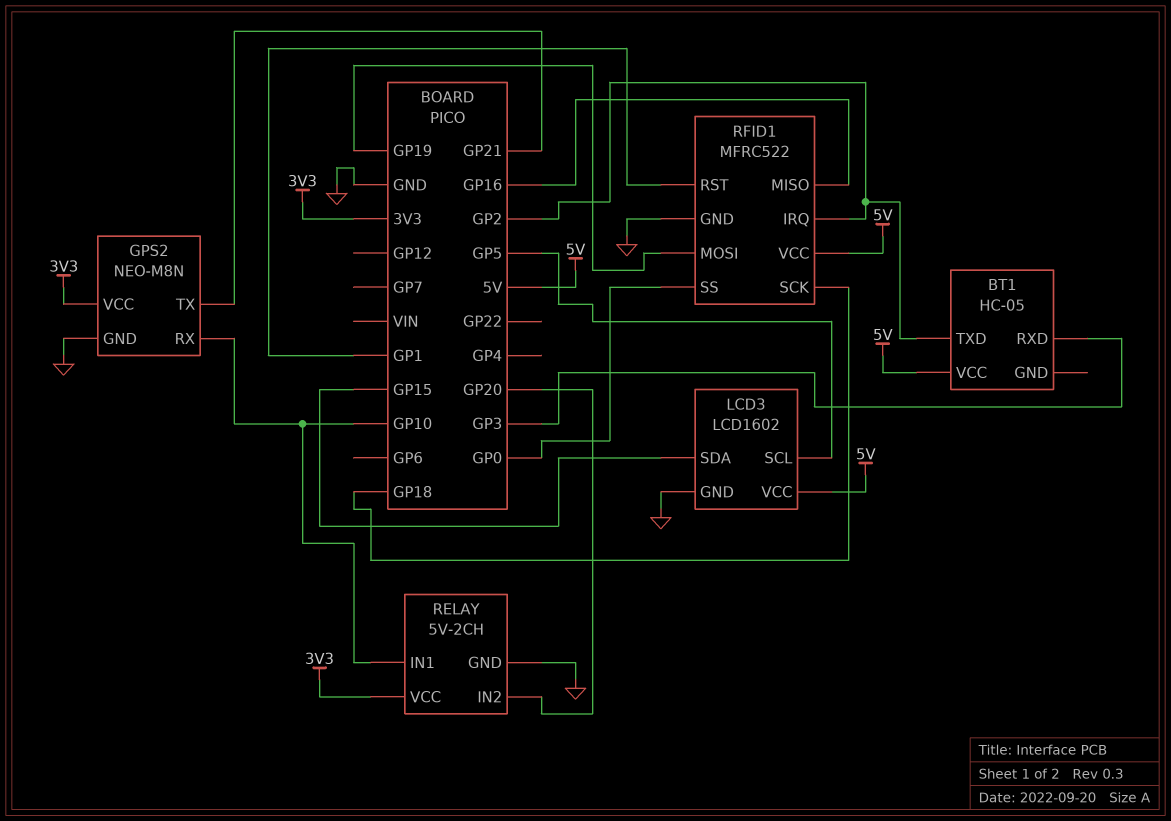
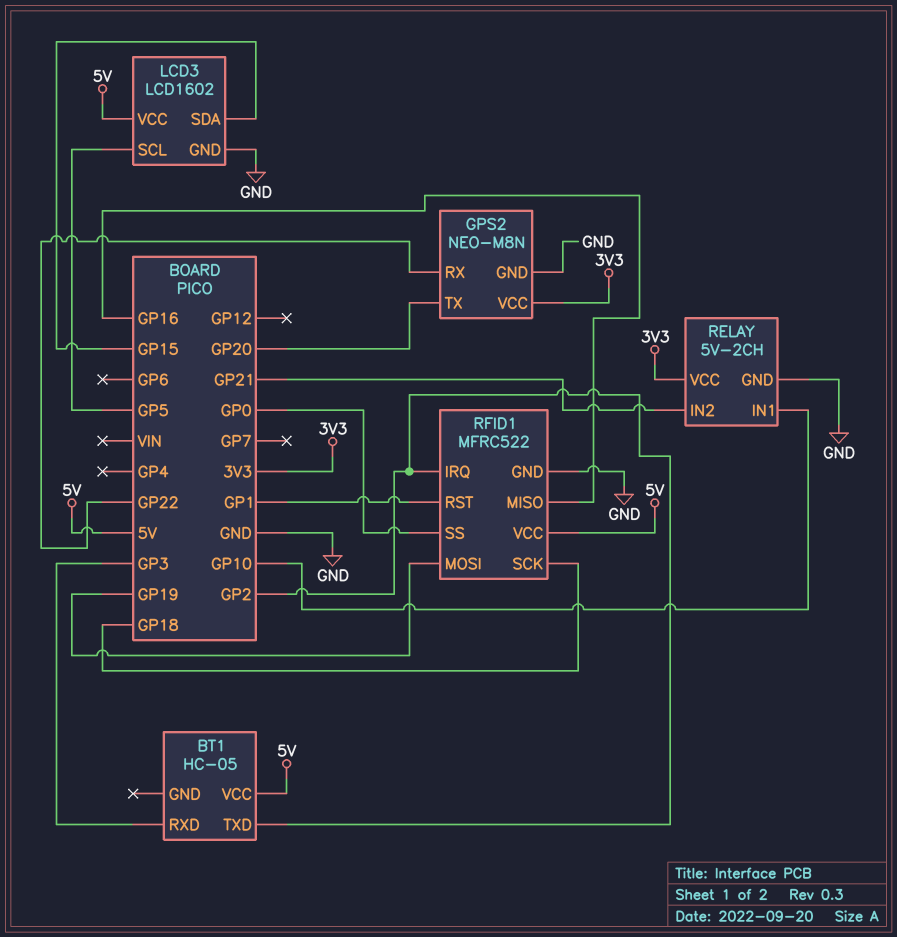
GPS2 pin RX: GP10 -> GP22
GPS2 pin TX: GP21 -> GP20
RELAY pin IN2: GP20 -> GP21

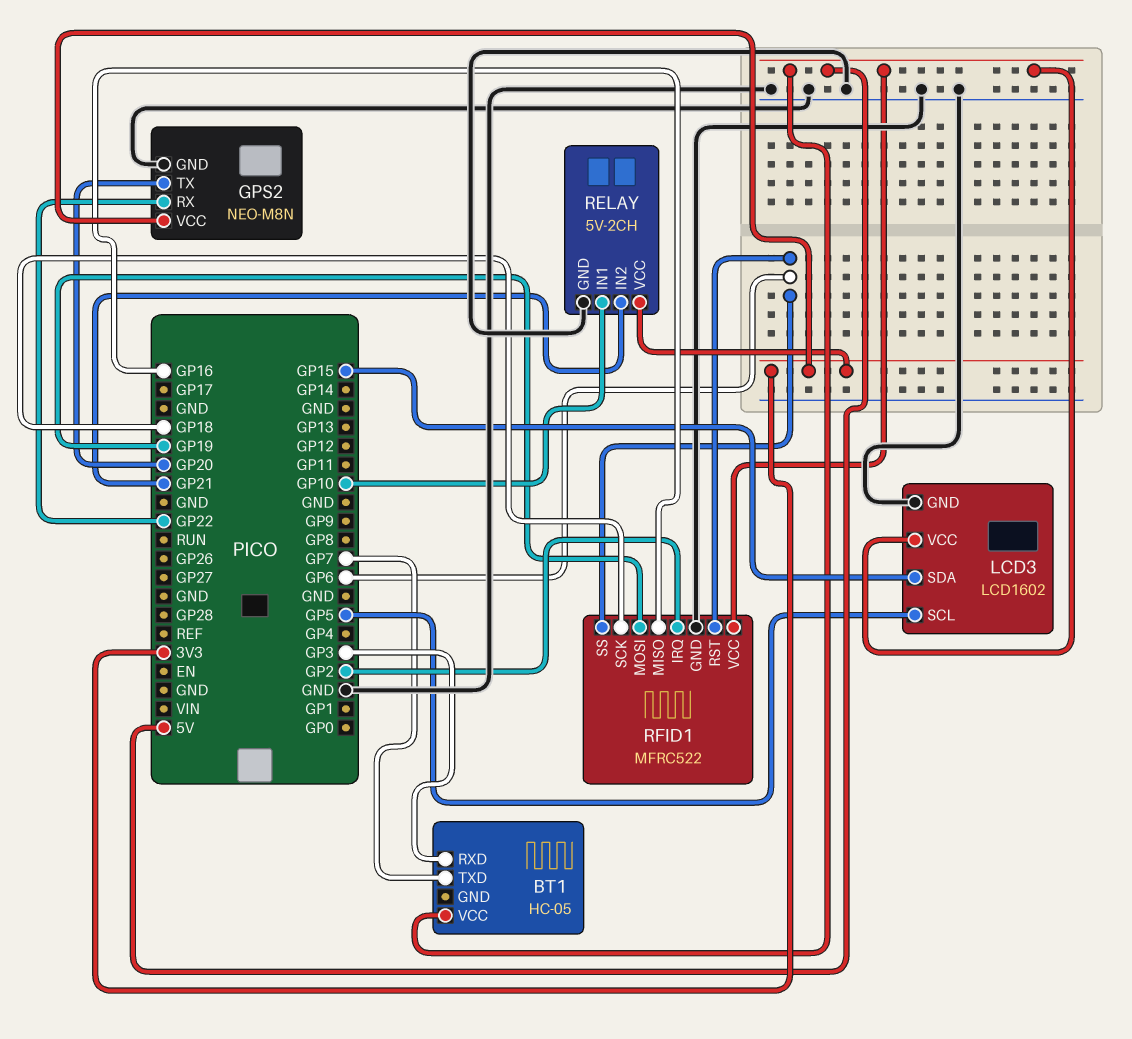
BT1 pin TXD: GP2 -> GP7
RFID1 pin RST: GP1 -> GP6
RFID1 pin SS: GP0 -> GP6

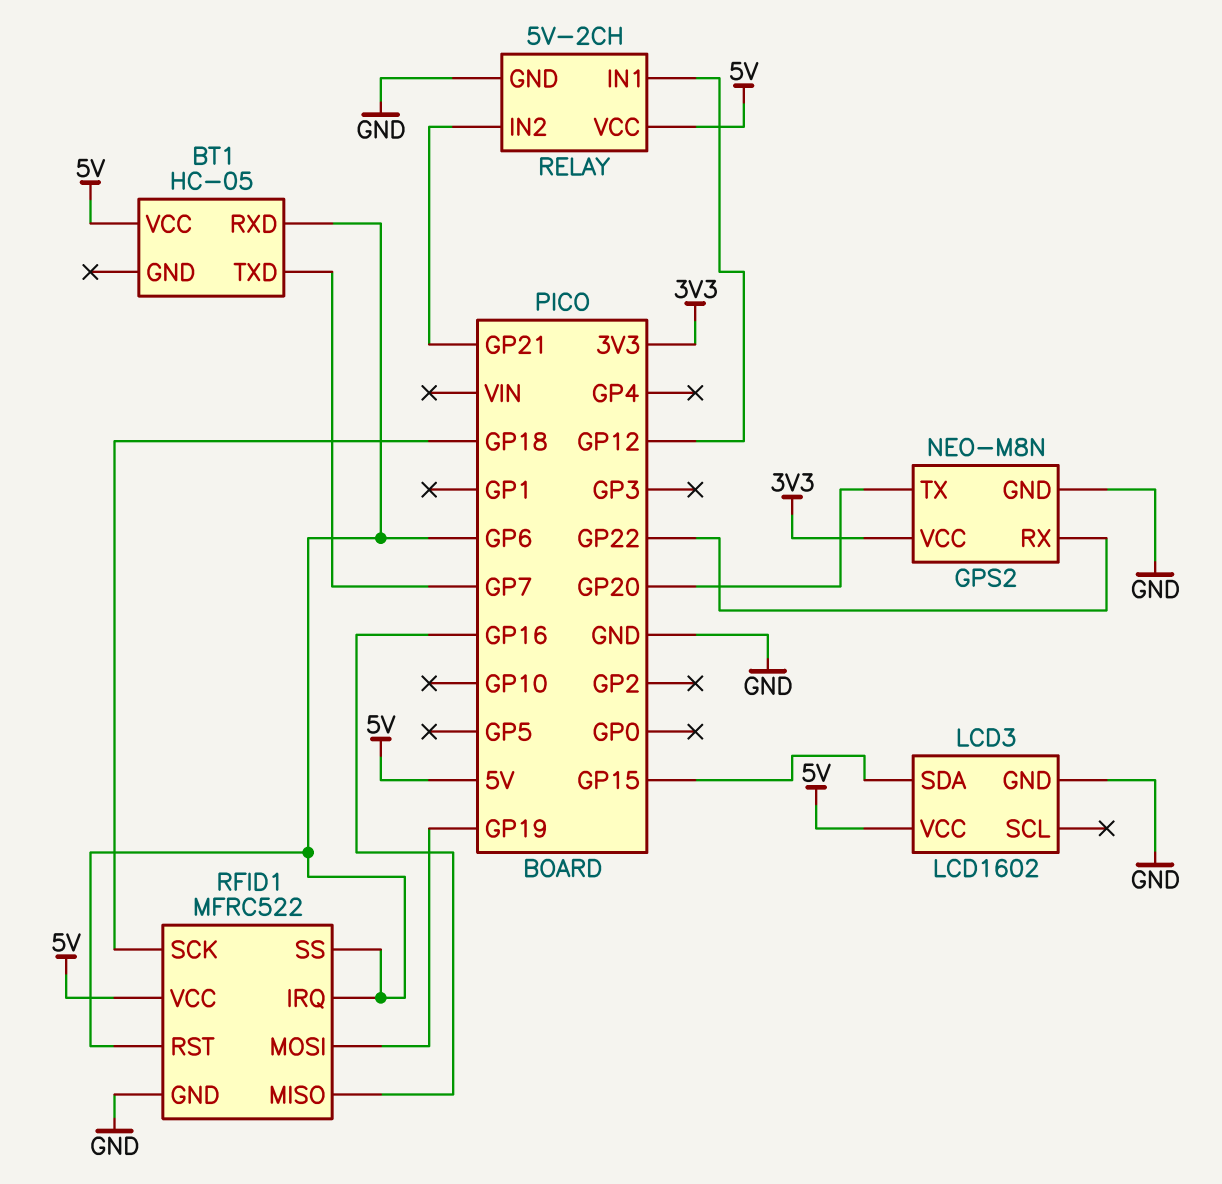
BT1 pin RXD: GP3 -> GP6
LCD3 pin SCL: GP5 -> none
RELAY pin IN1: GP10 -> GP12
RELAY pin VCC: 3V3 -> 5V
RFID1 pin IRQ: GP2 -> GP6

